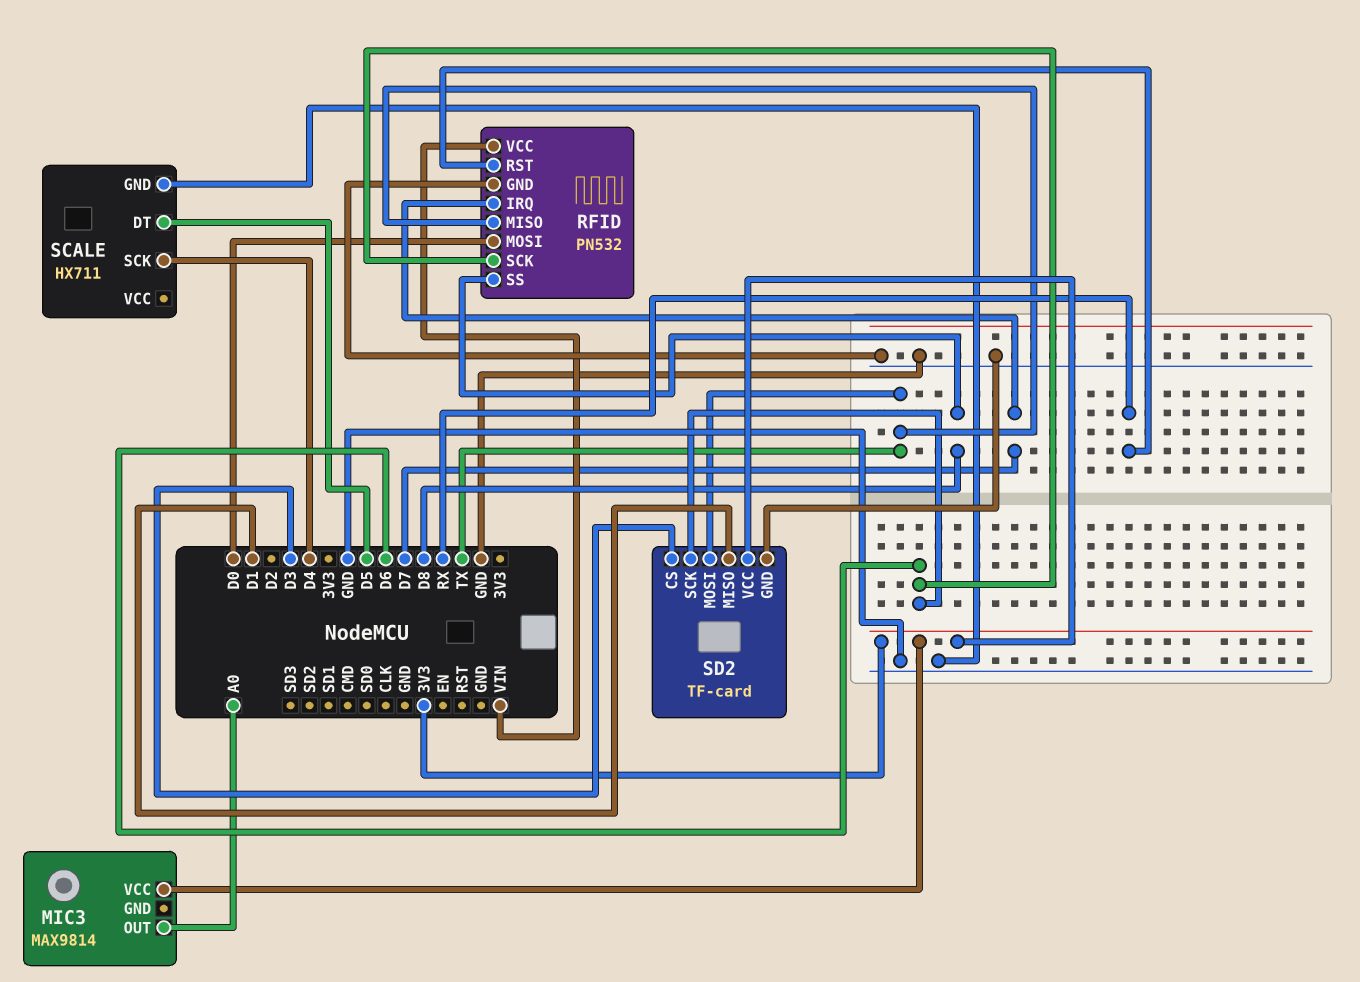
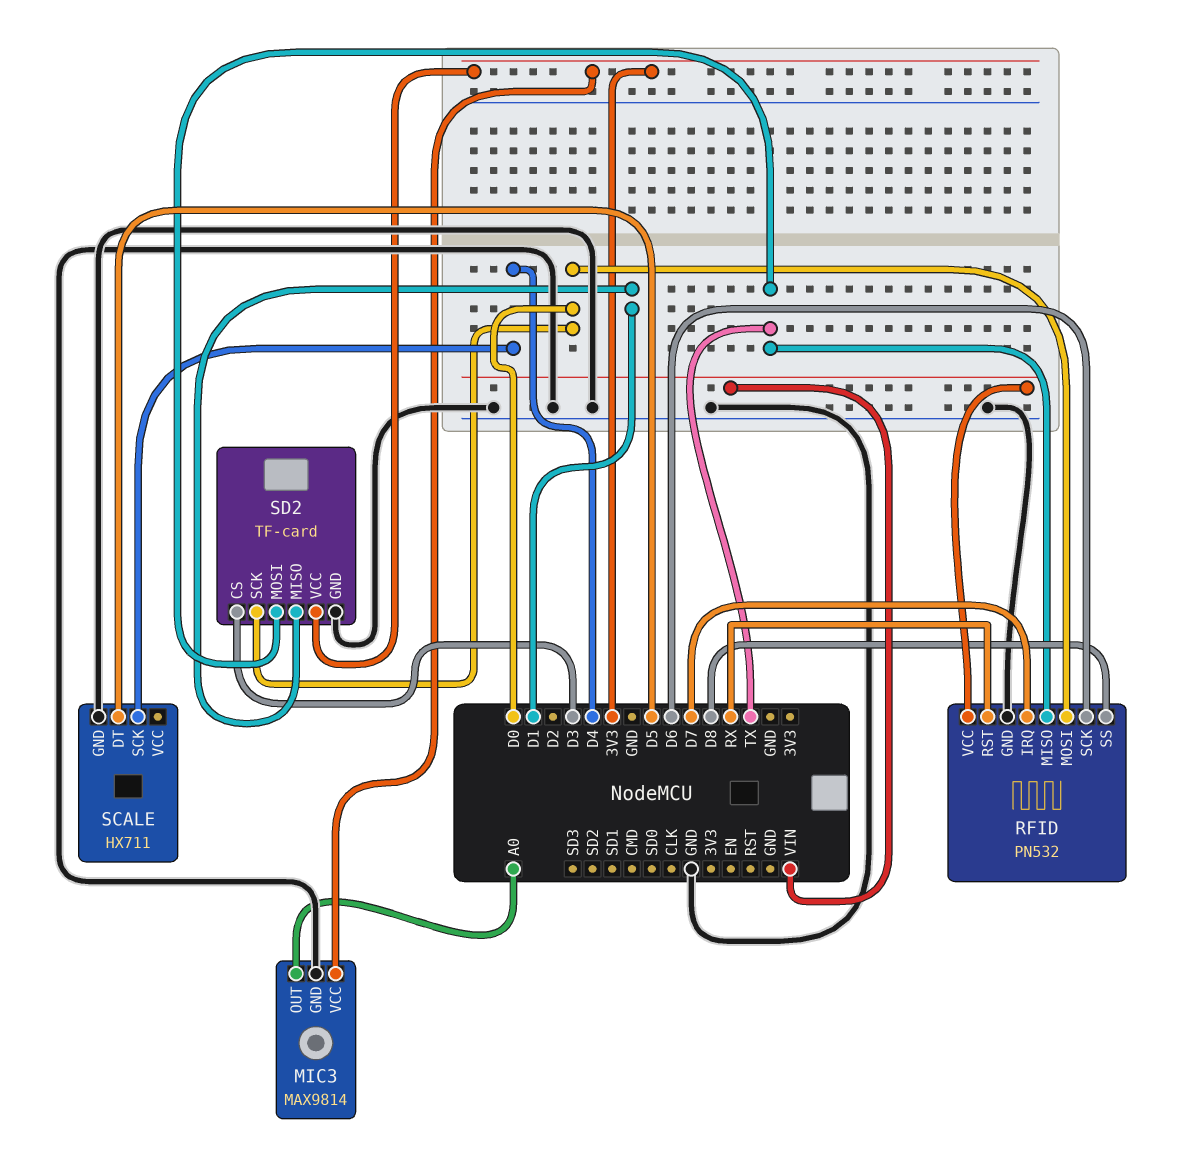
MIC3 pin GND: none -> GND
SD2 pin SCK: D6 -> D0

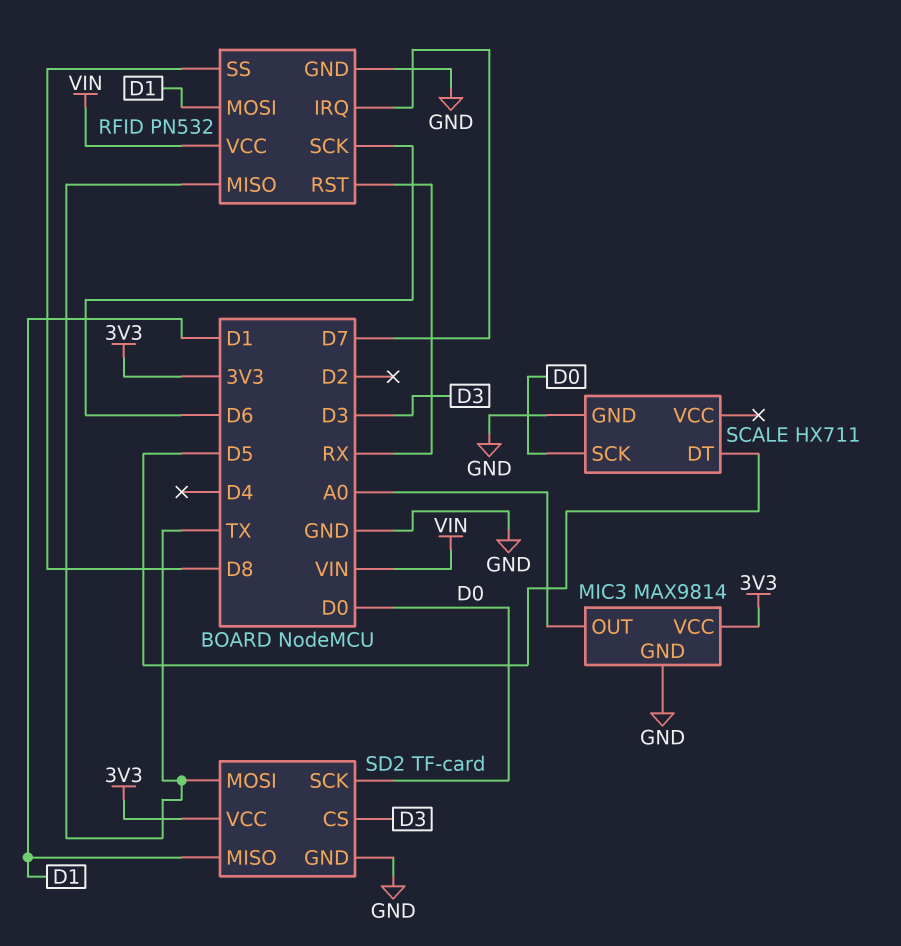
RFID pin MOSI: D0 -> D1
SCALE pin SCK: D4 -> D0

